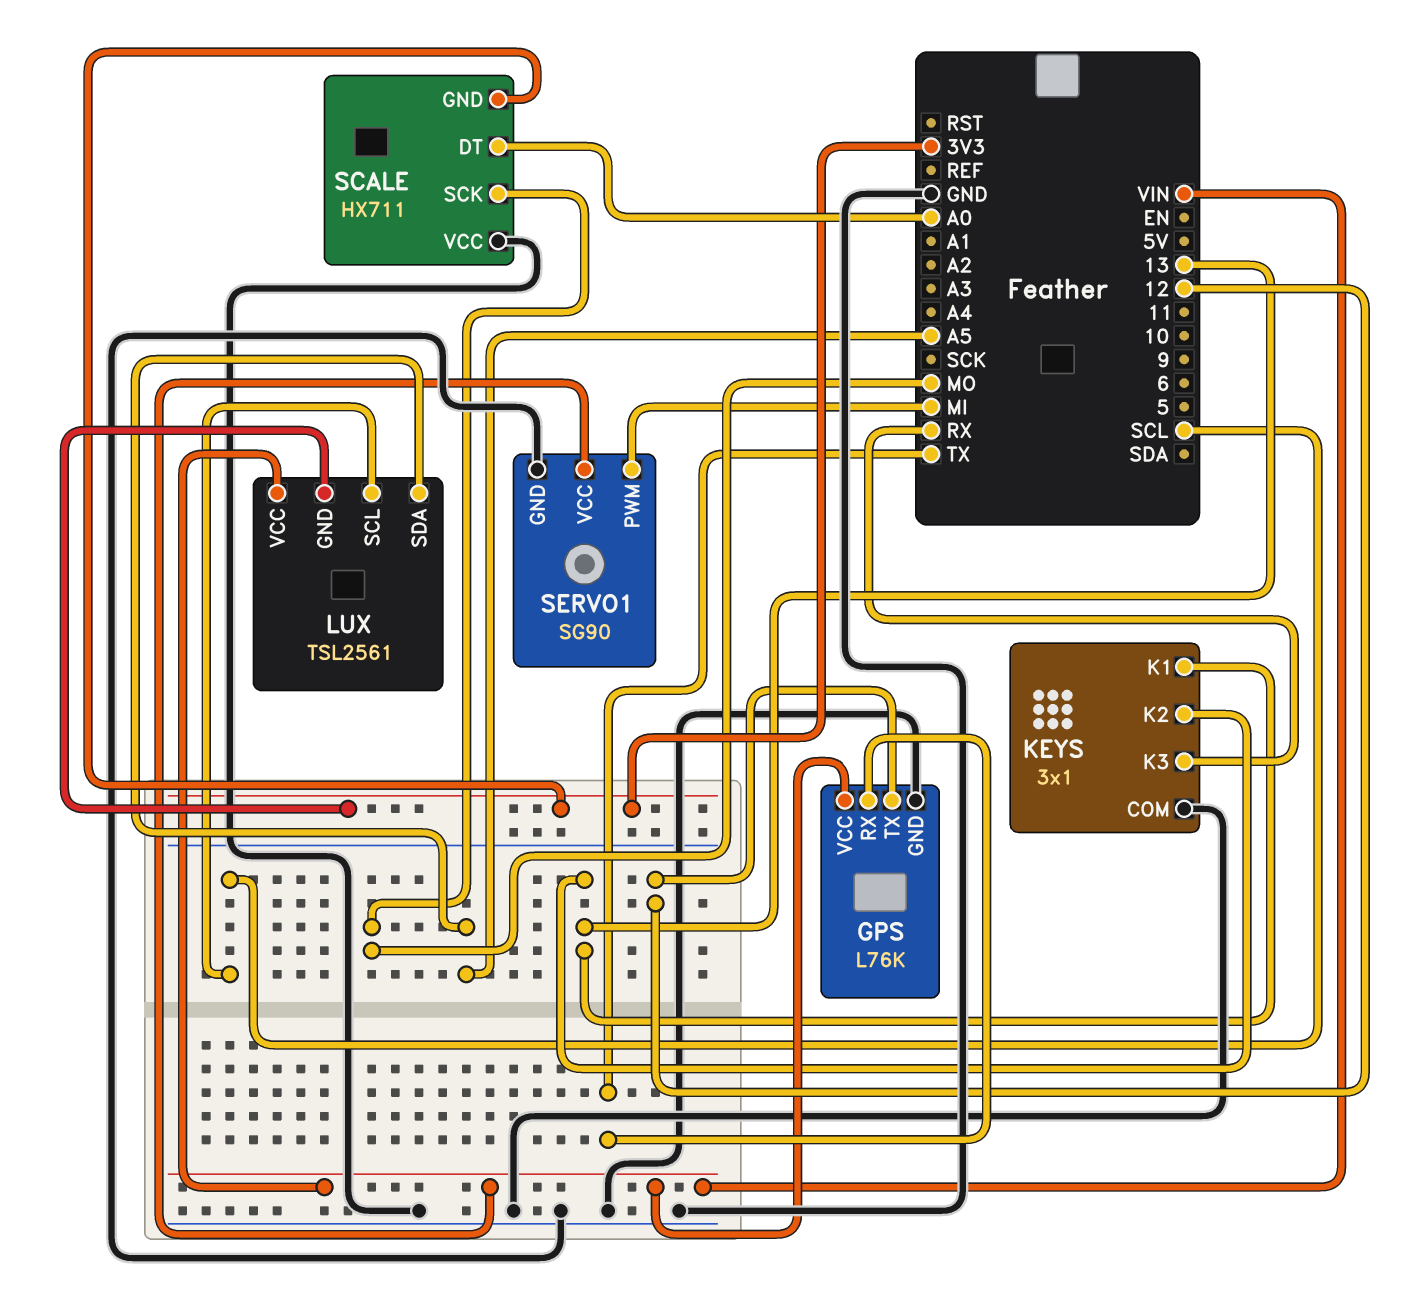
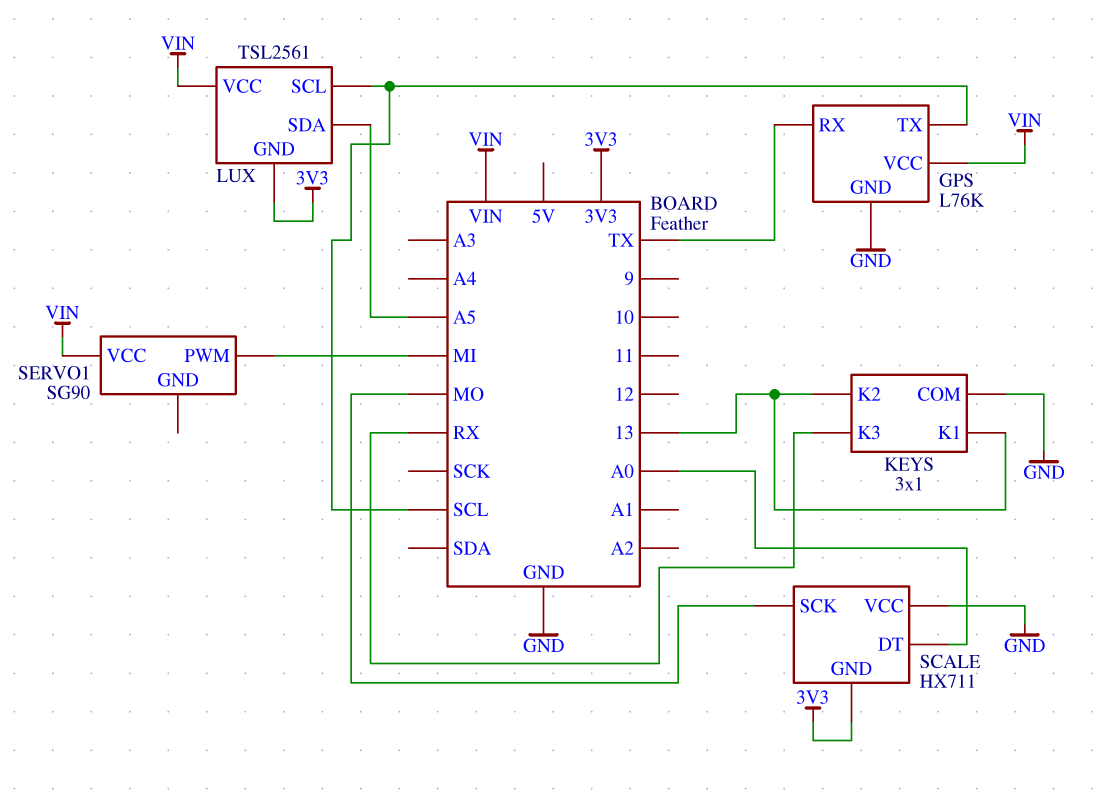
GPS pin TX: 12 -> SCL
SERVO1 pin GND: GND -> none

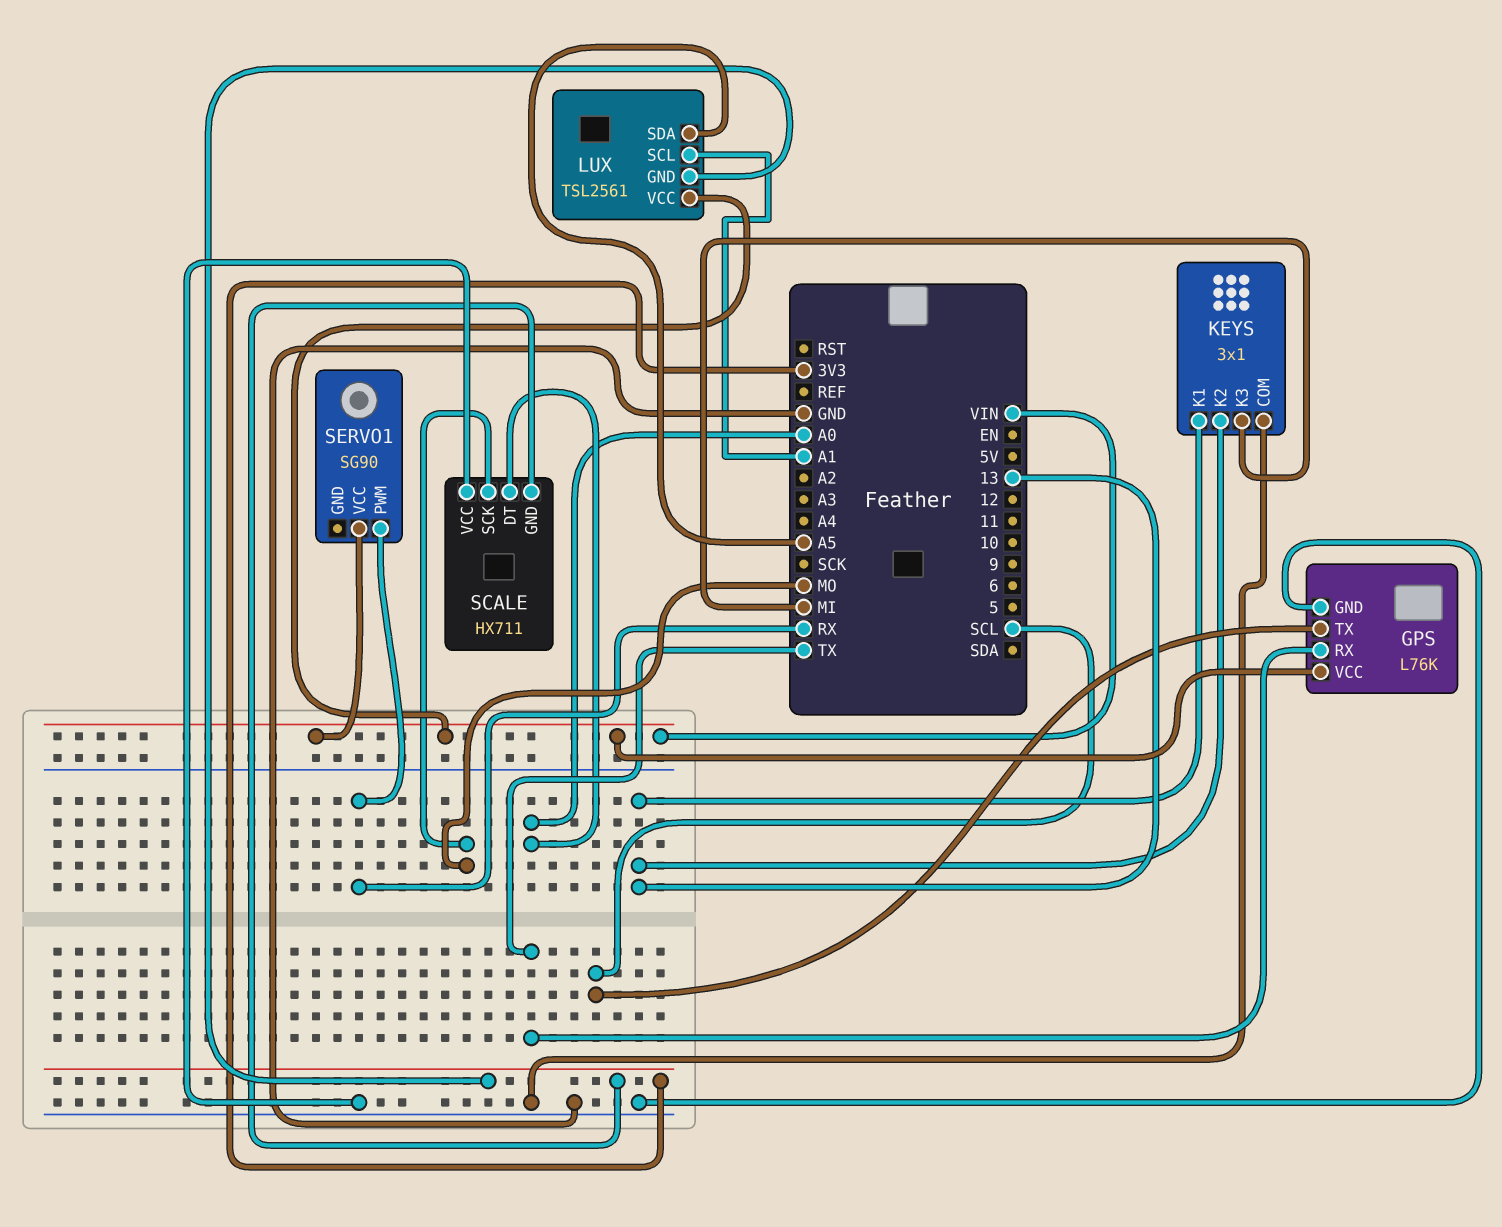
KEYS pin K3: RX -> MI
LUX pin SCL: SCL -> A1
SERVO1 pin PWM: MI -> RX

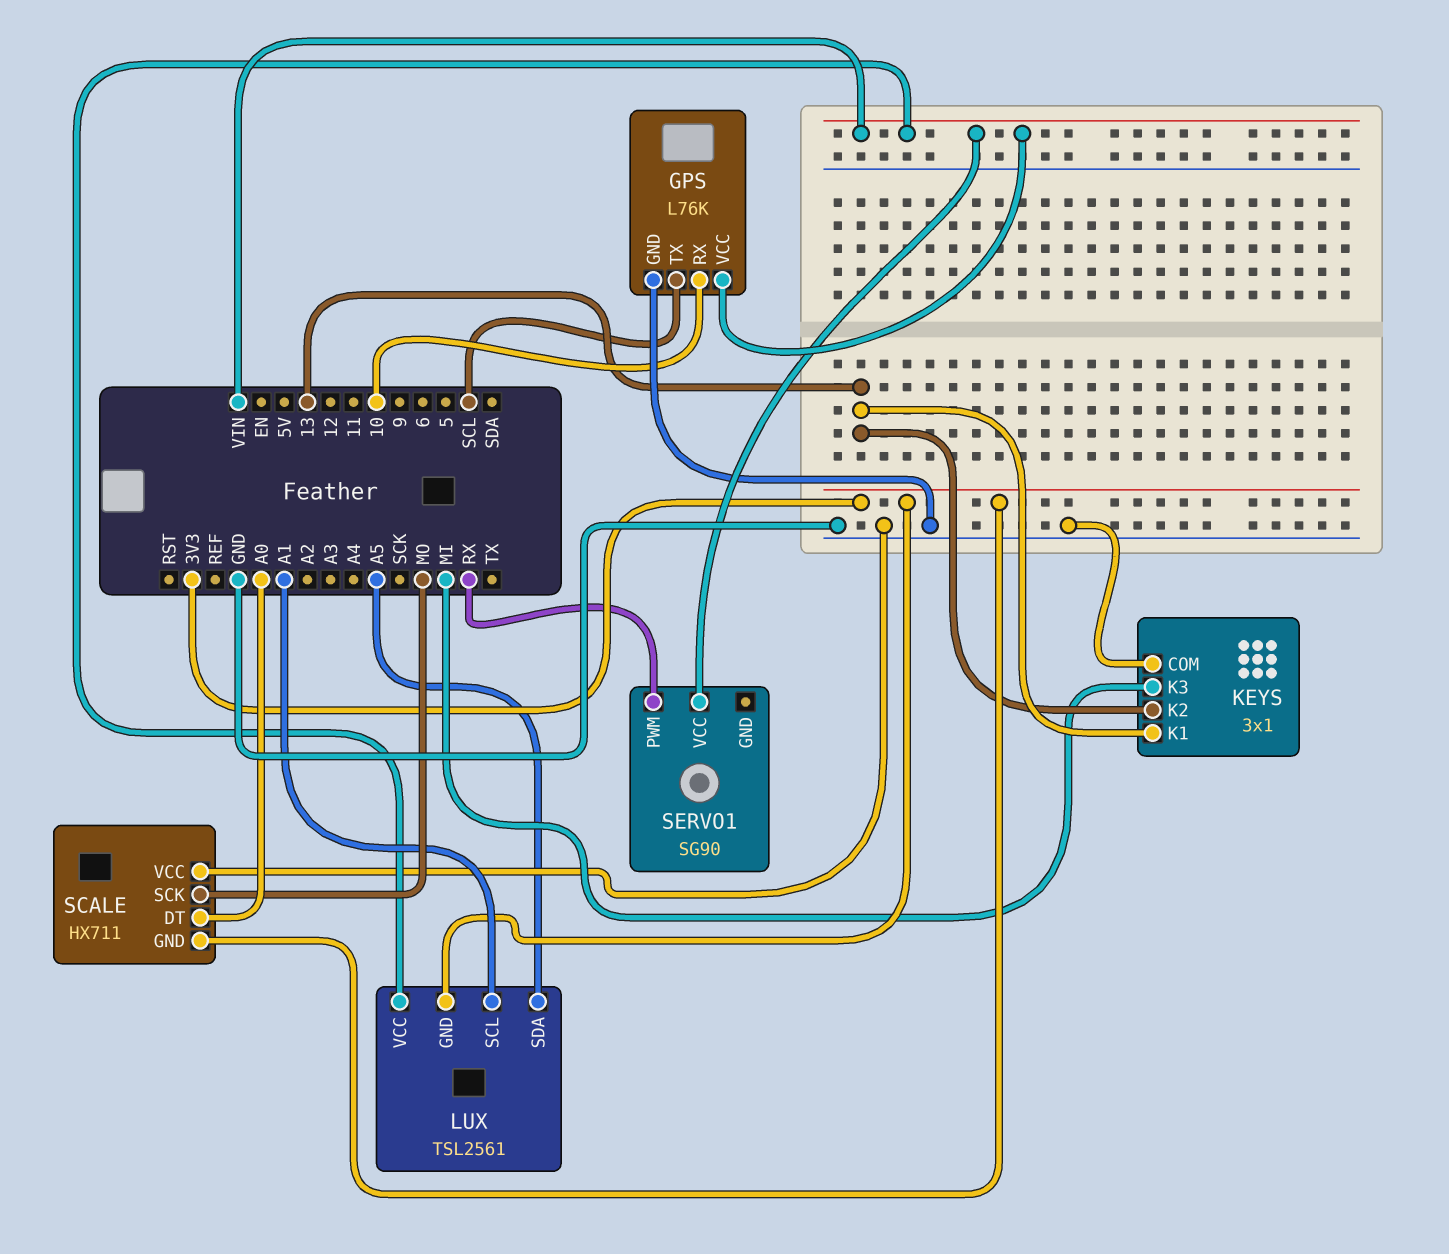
GPS pin RX: TX -> 10

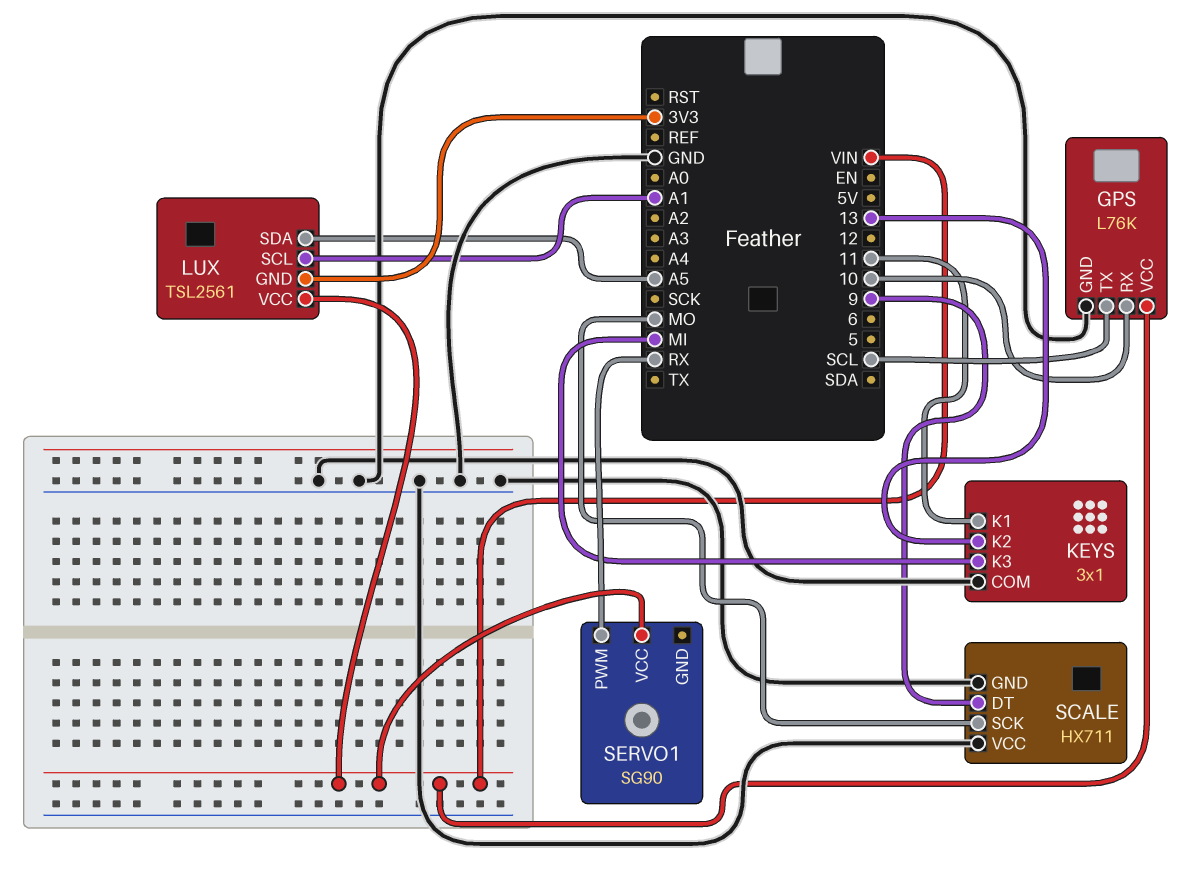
KEYS pin K1: 13 -> 11
SCALE pin DT: A0 -> 9
SCALE pin GND: 3V3 -> GND

